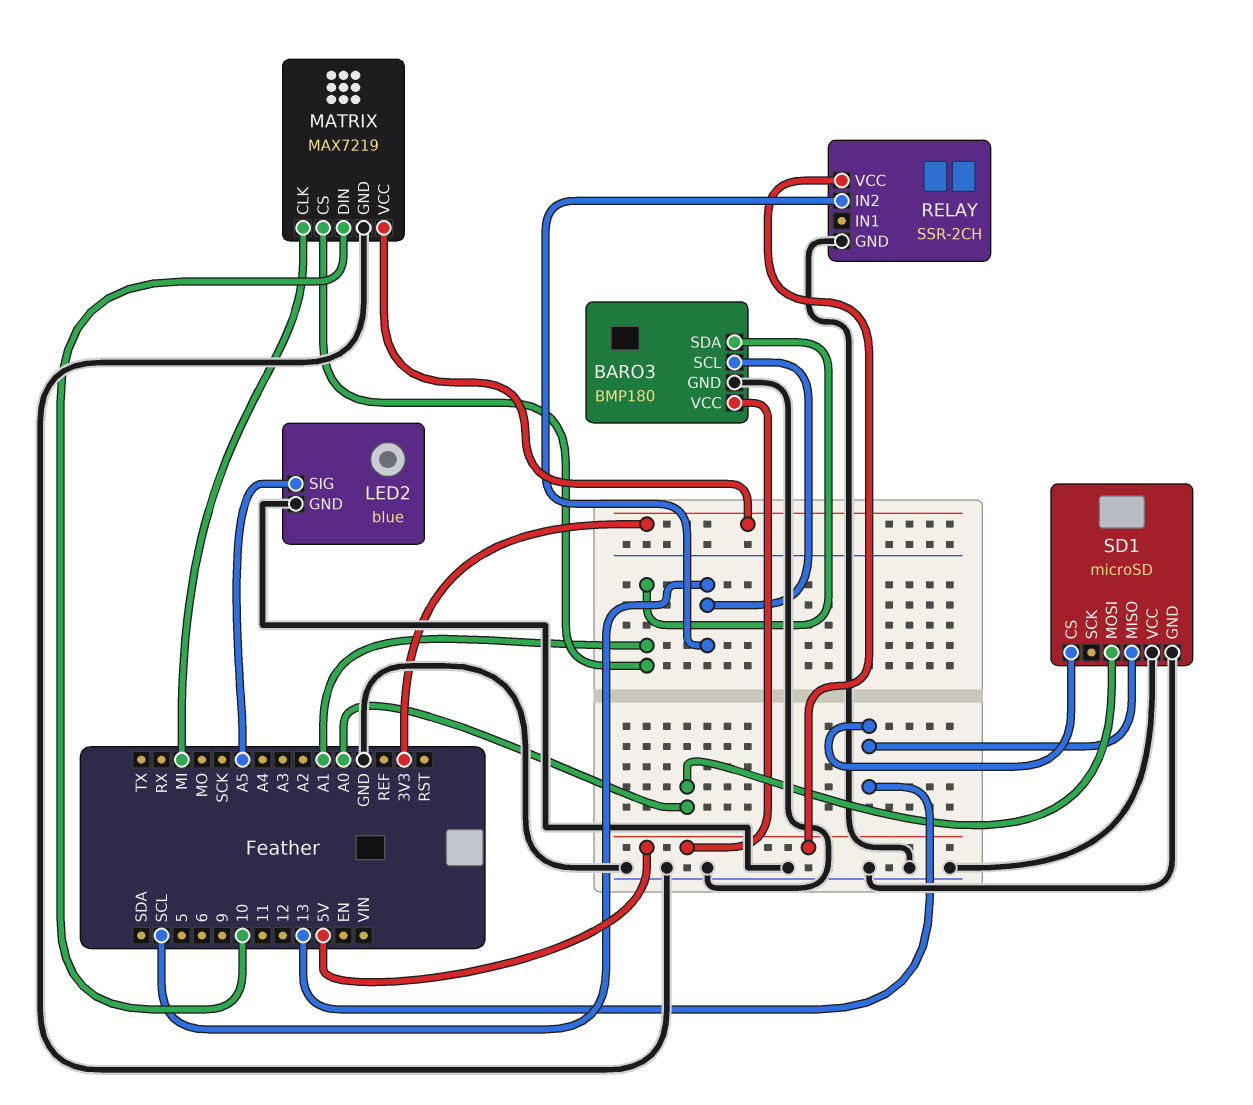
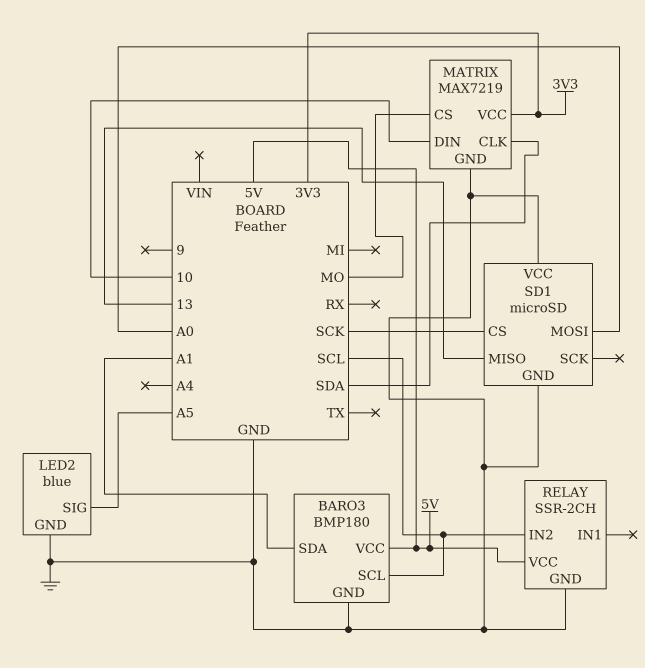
MATRIX pin CLK: MI -> SDA
MATRIX pin CS: A1 -> MO
SD1 pin CS: 13 -> SCK

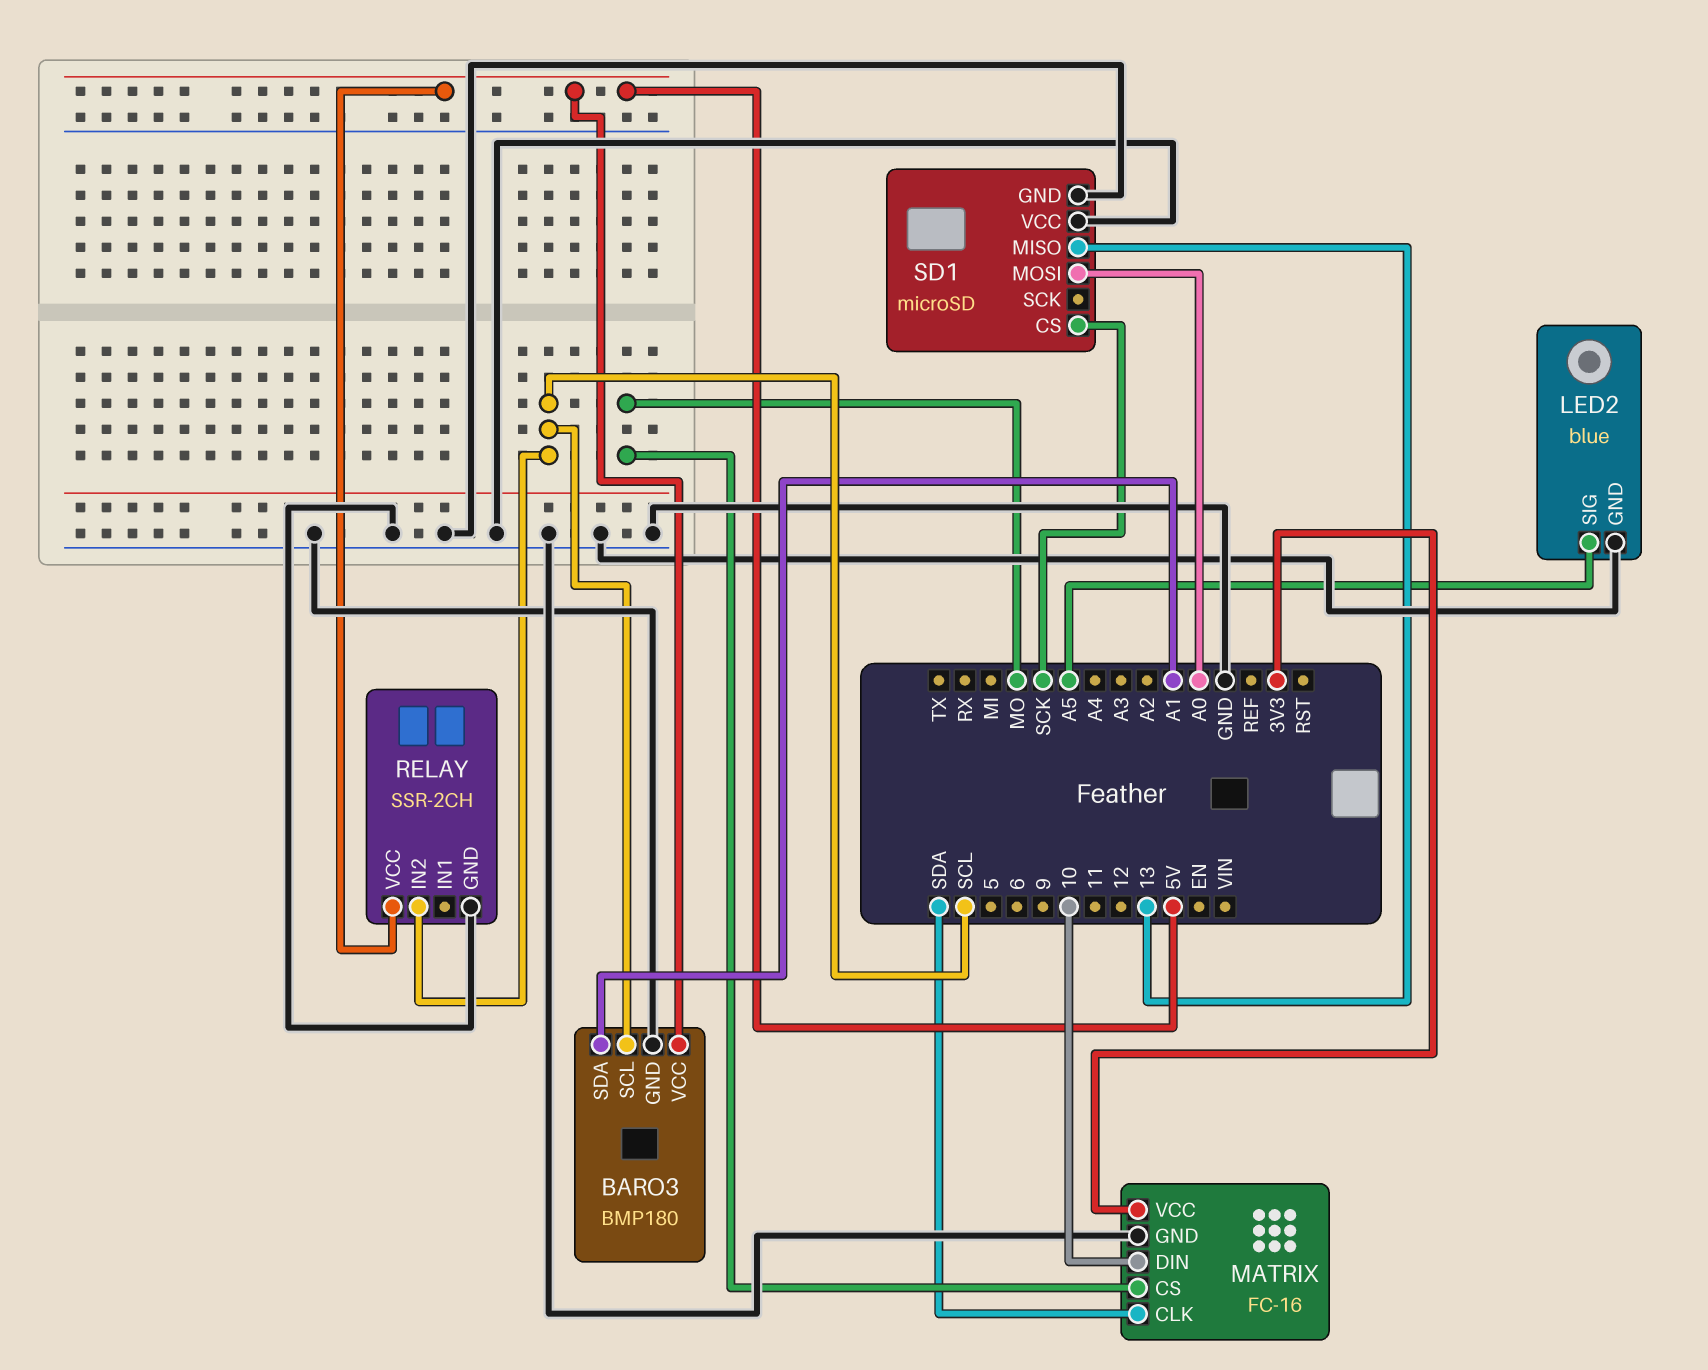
MATRIX: MAX7219 -> FC-16

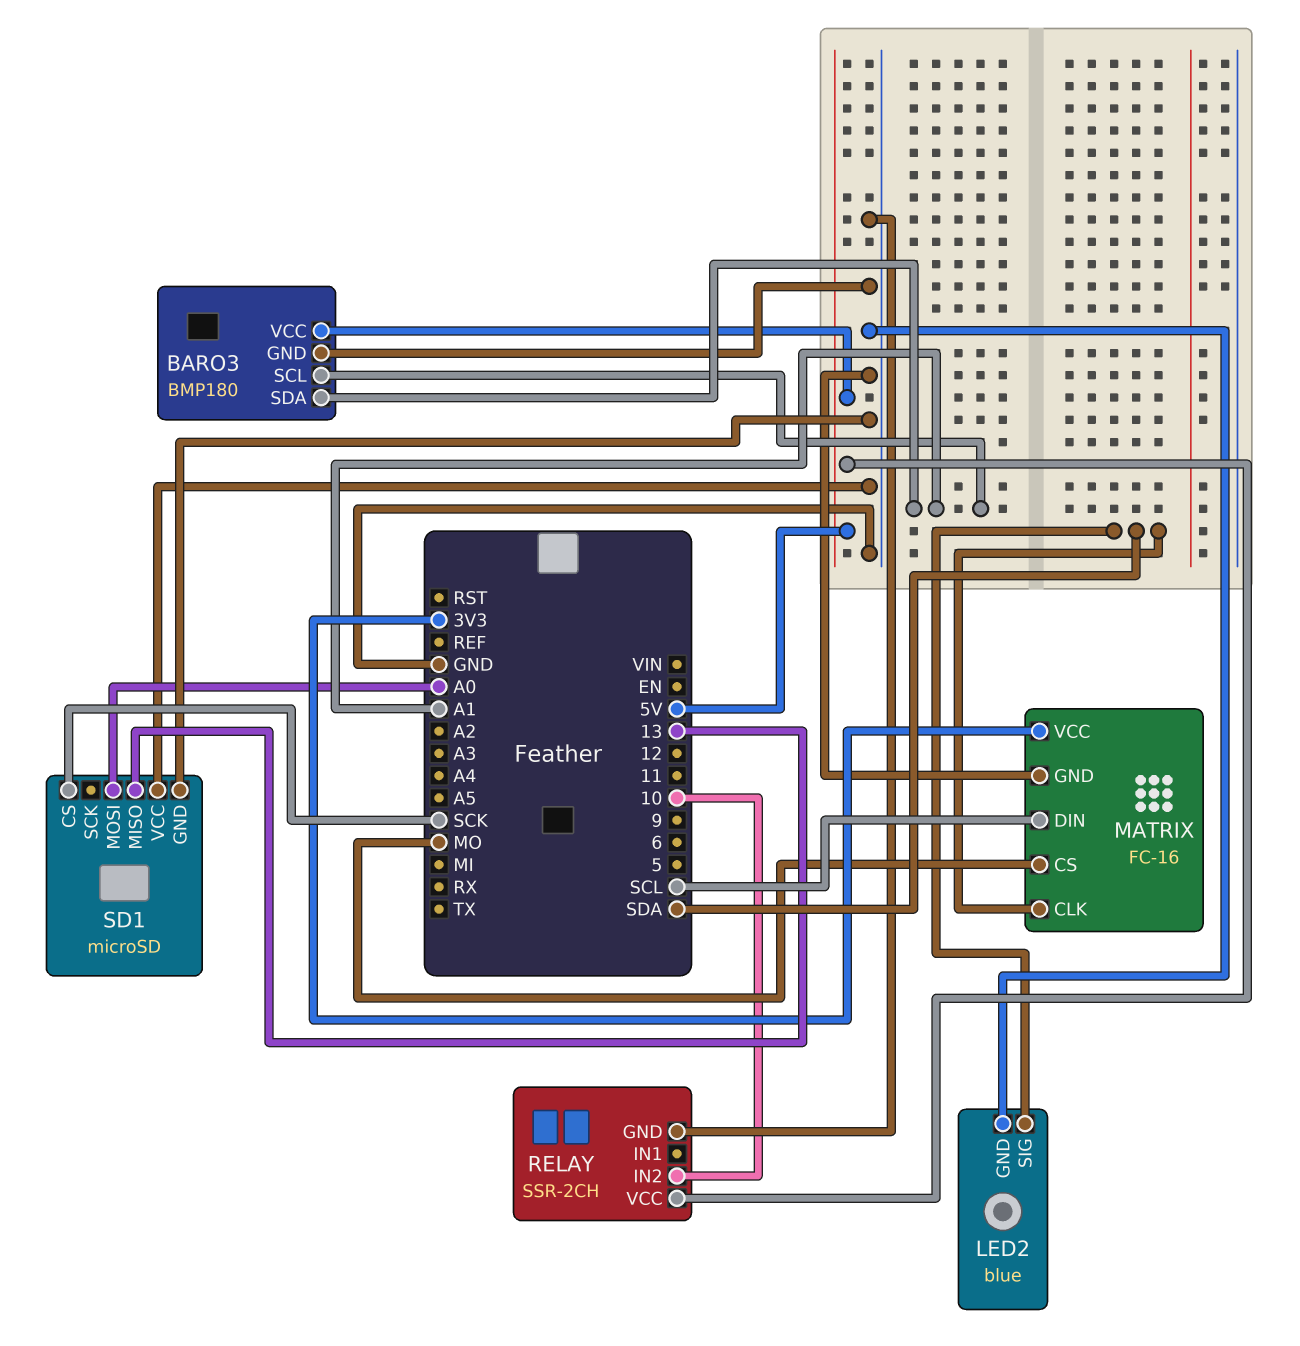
BARO3 pin SCL: SCL -> A1
LED2 pin SIG: A5 -> SDA
MATRIX pin DIN: 10 -> SCL
RELAY pin IN2: SCL -> 10

